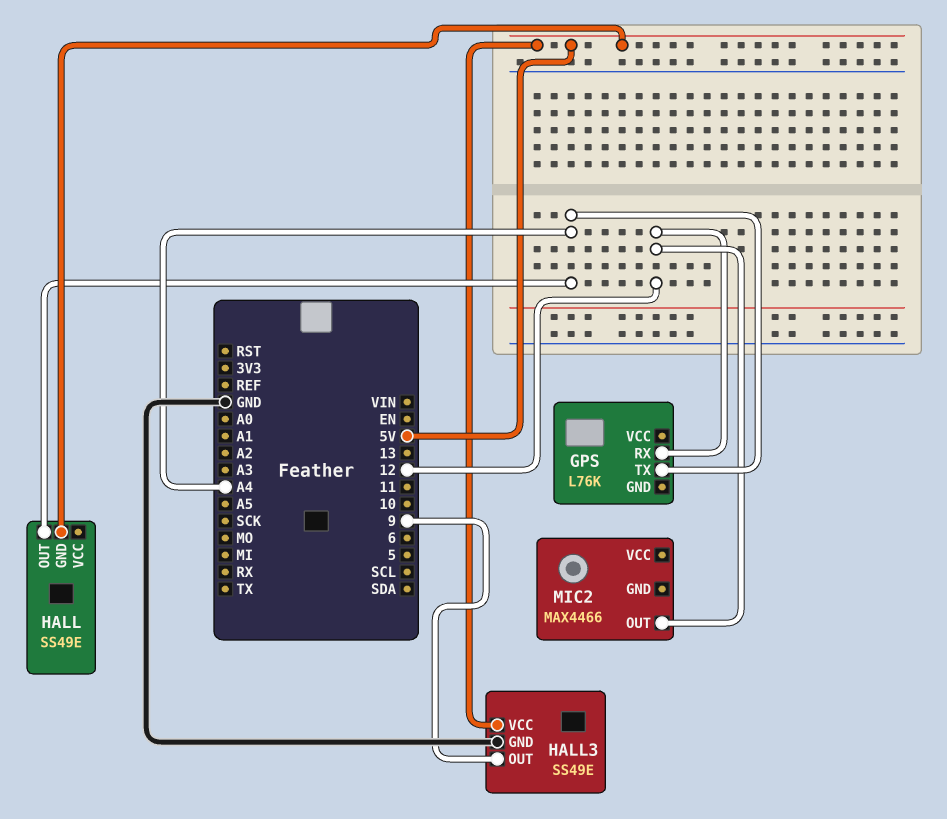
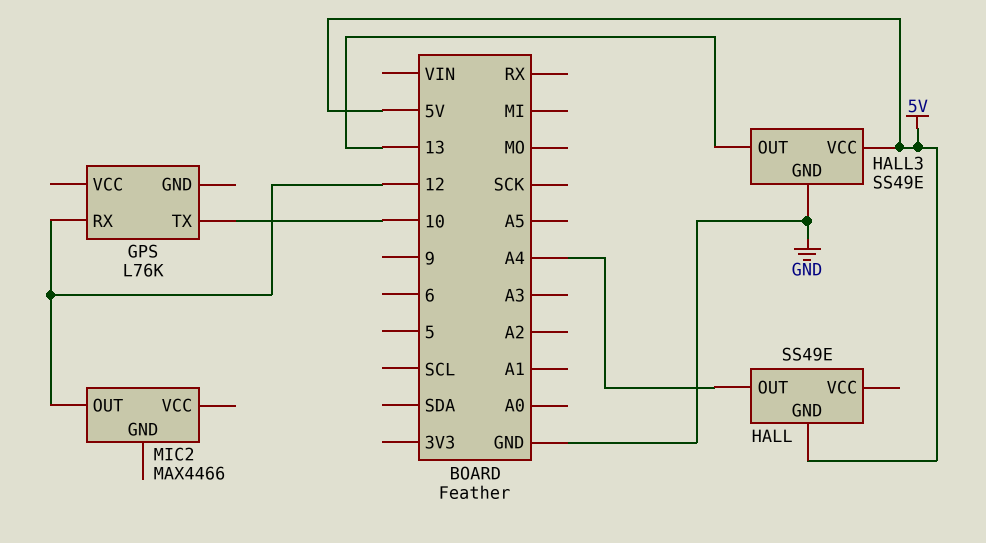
GPS pin TX: A4 -> 10
HALL3 pin OUT: 9 -> 13

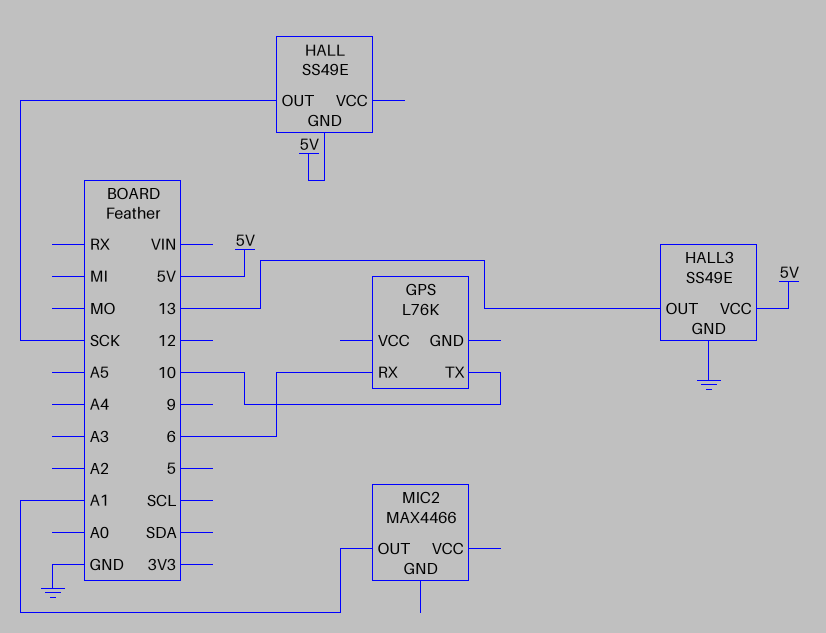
GPS pin RX: 12 -> 6
HALL pin OUT: A4 -> SCK
MIC2 pin OUT: 12 -> A1

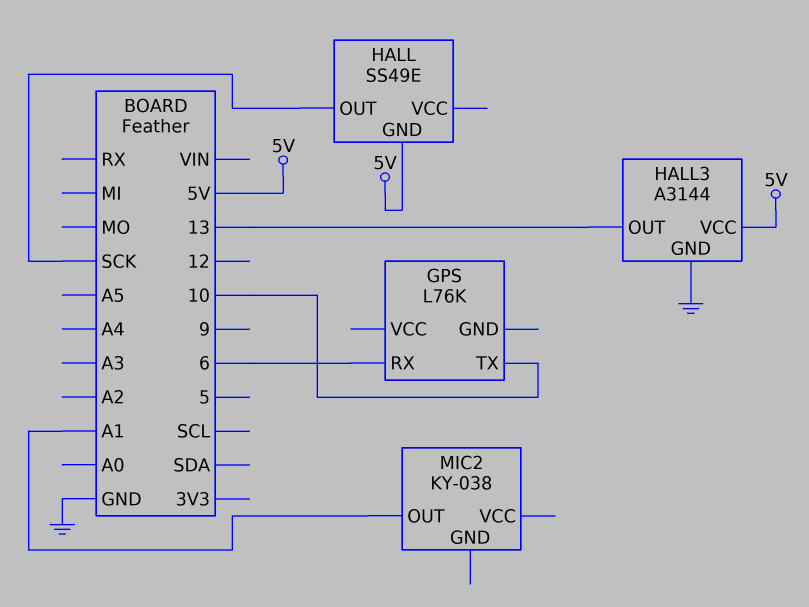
HALL3: SS49E -> A3144
MIC2: MAX4466 -> KY-038

